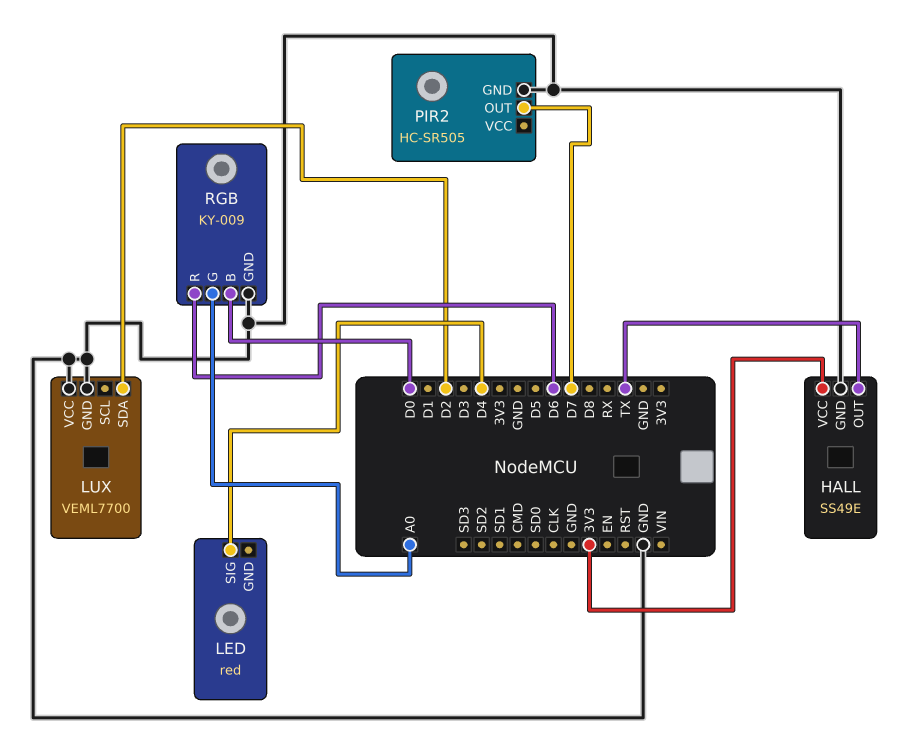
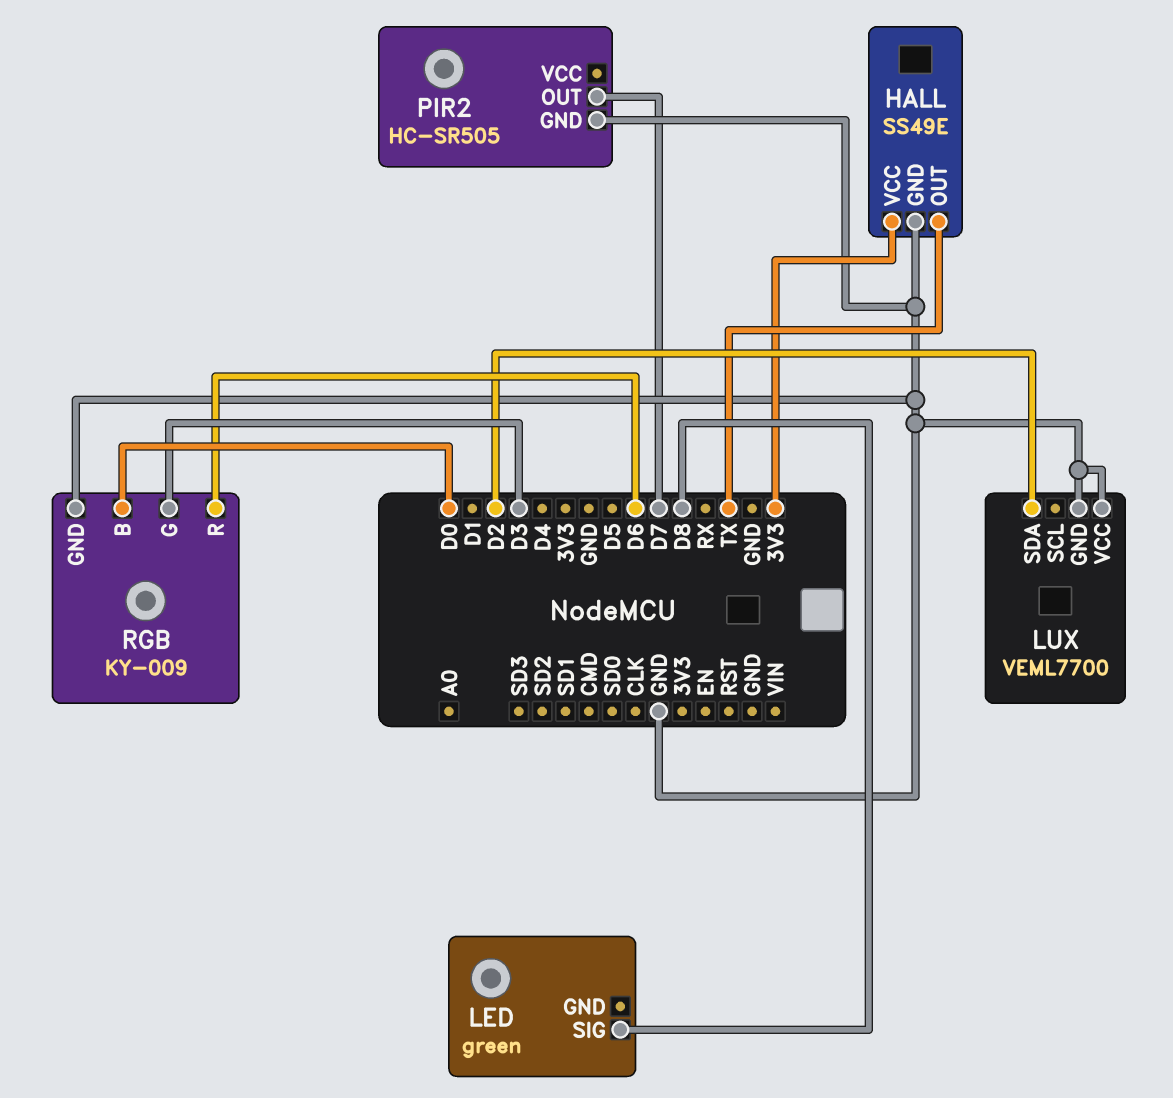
LED: red -> green
LED pin SIG: D4 -> D8
RGB pin G: A0 -> D3

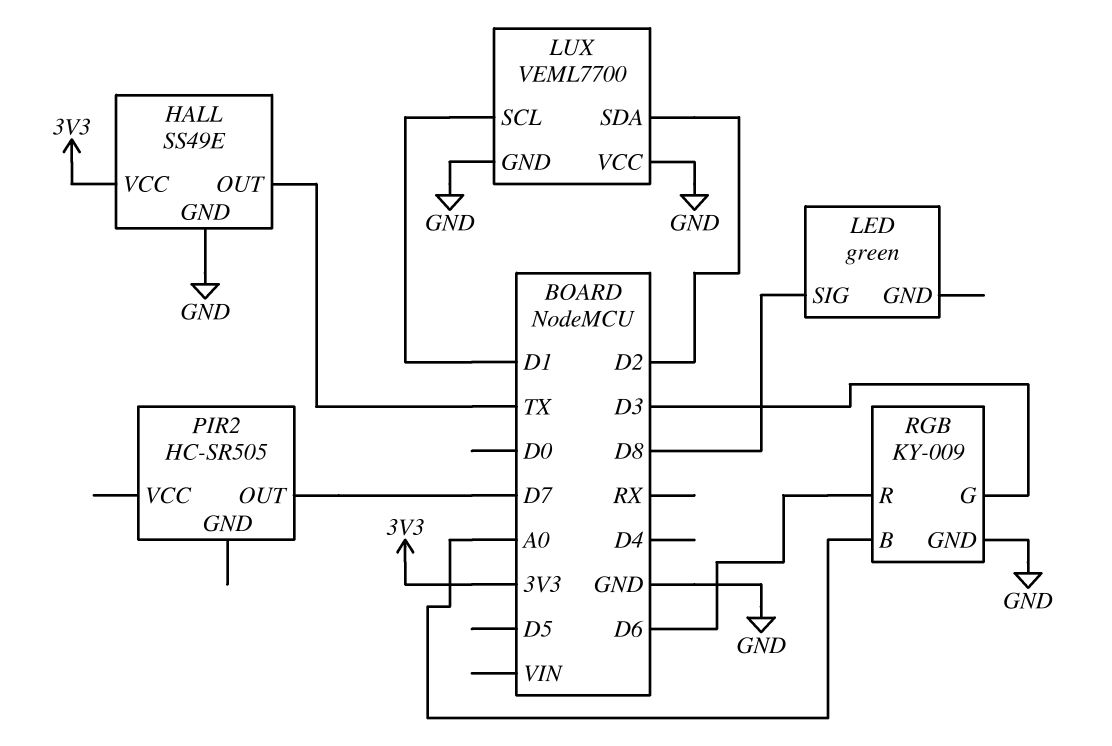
LUX pin SCL: none -> D1
PIR2 pin GND: GND -> none
RGB pin B: D0 -> A0

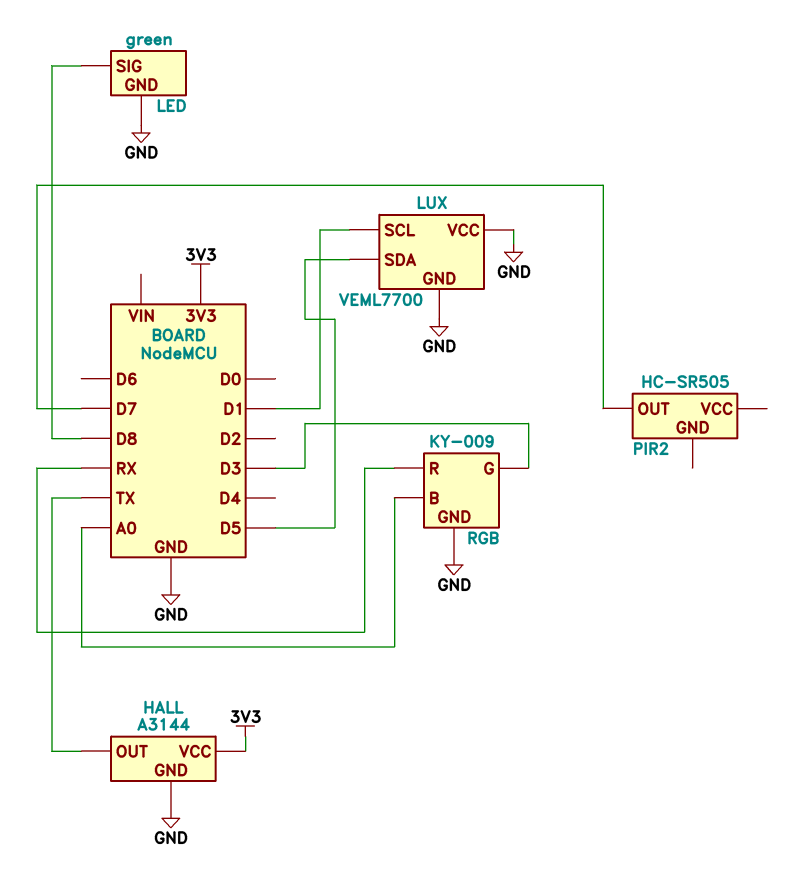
HALL: SS49E -> A3144
LED pin GND: none -> GND
LUX pin SDA: D2 -> D5
RGB pin R: D6 -> RX

